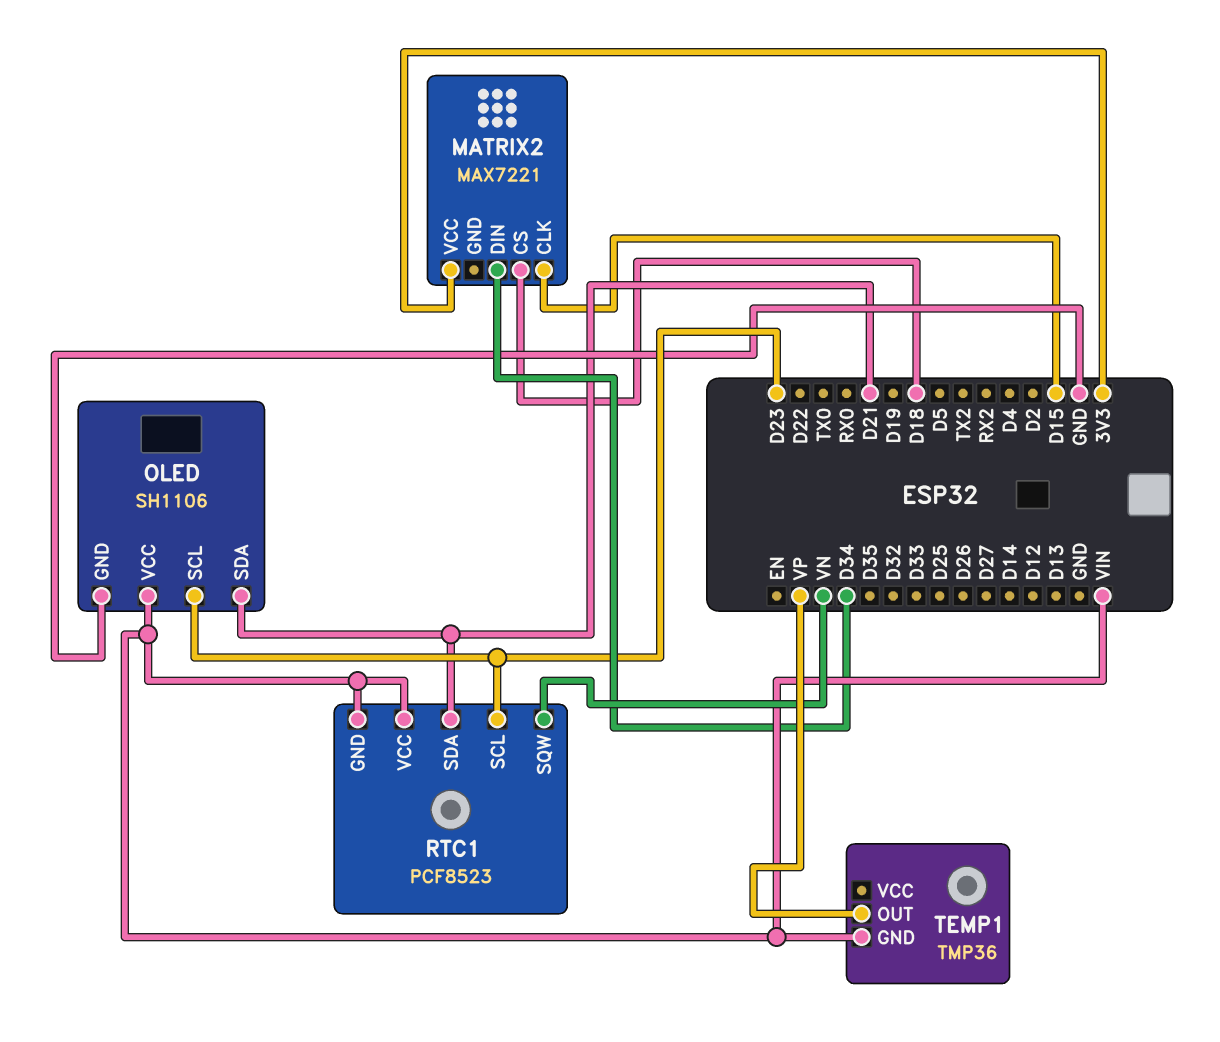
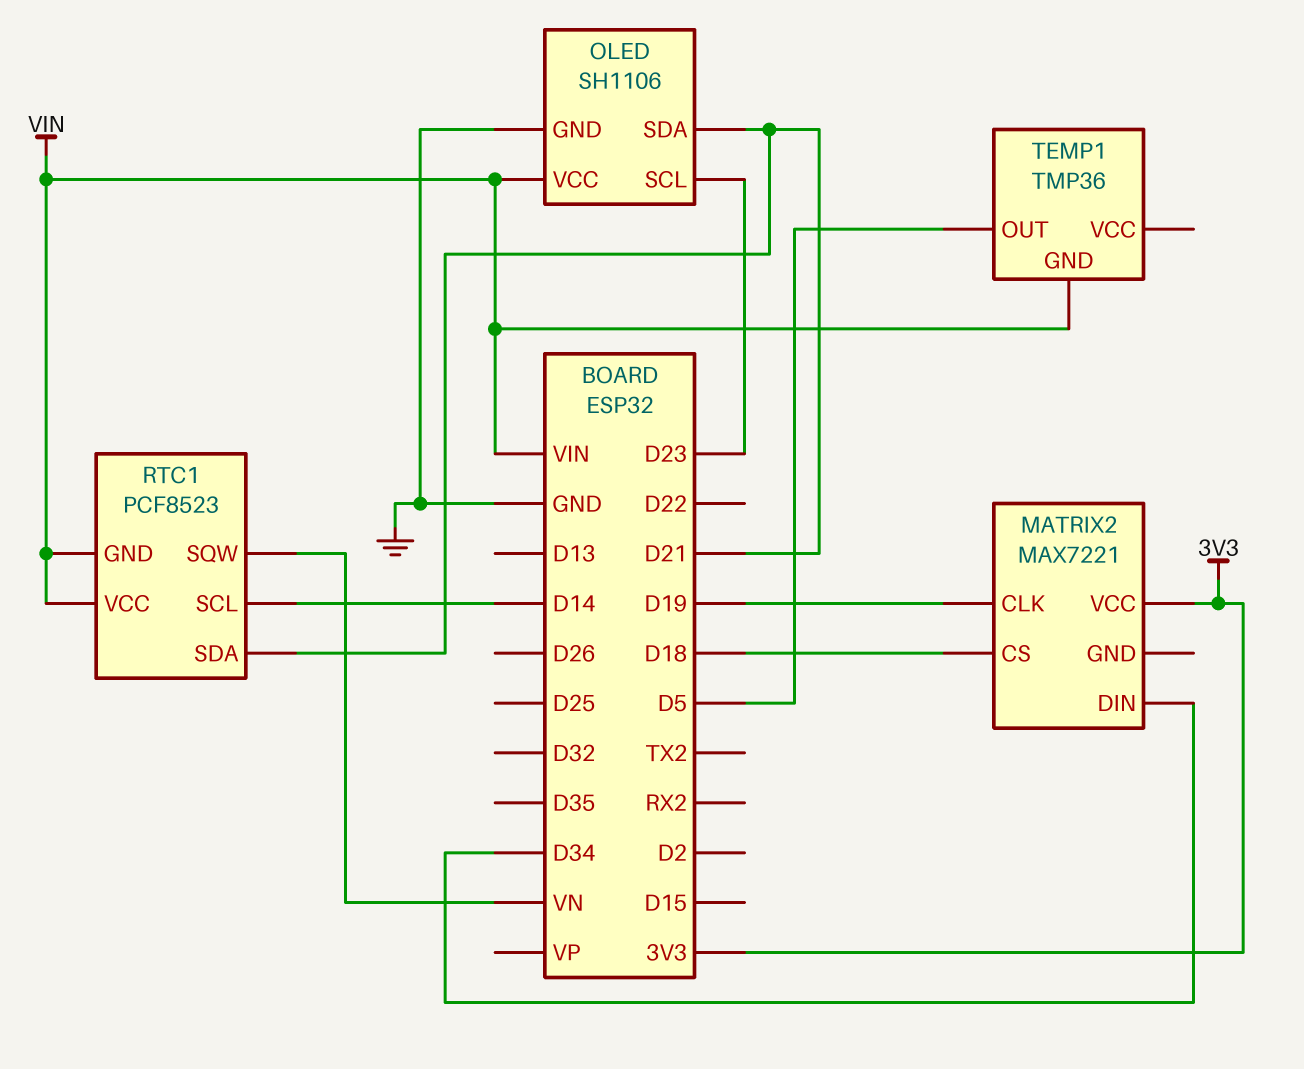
MATRIX2 pin CLK: D15 -> D19
RTC1 pin SCL: D23 -> D14
TEMP1 pin OUT: VP -> D5

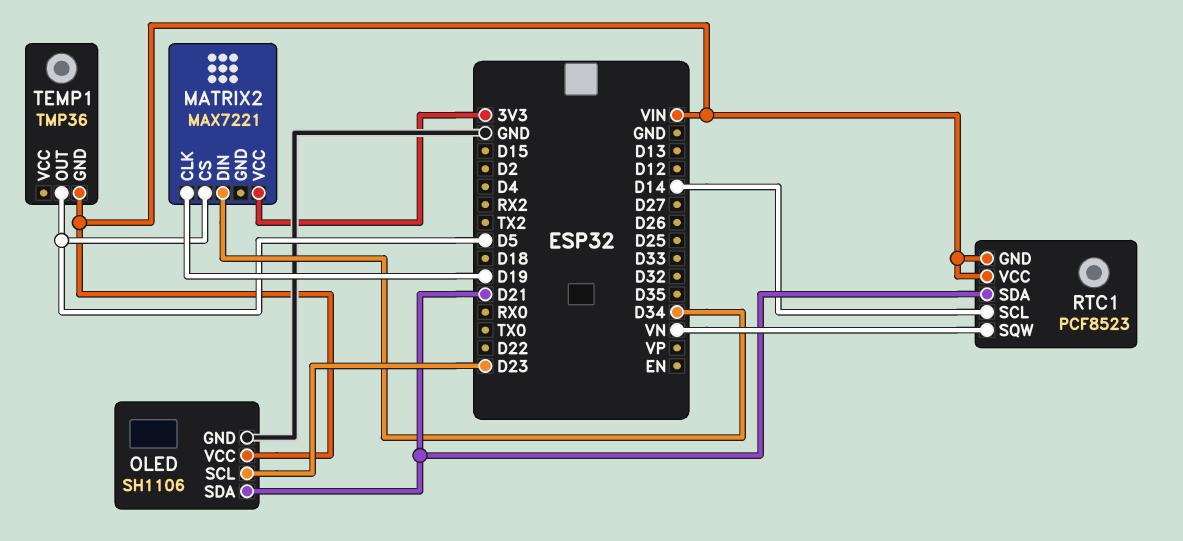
MATRIX2 pin CS: D18 -> D5

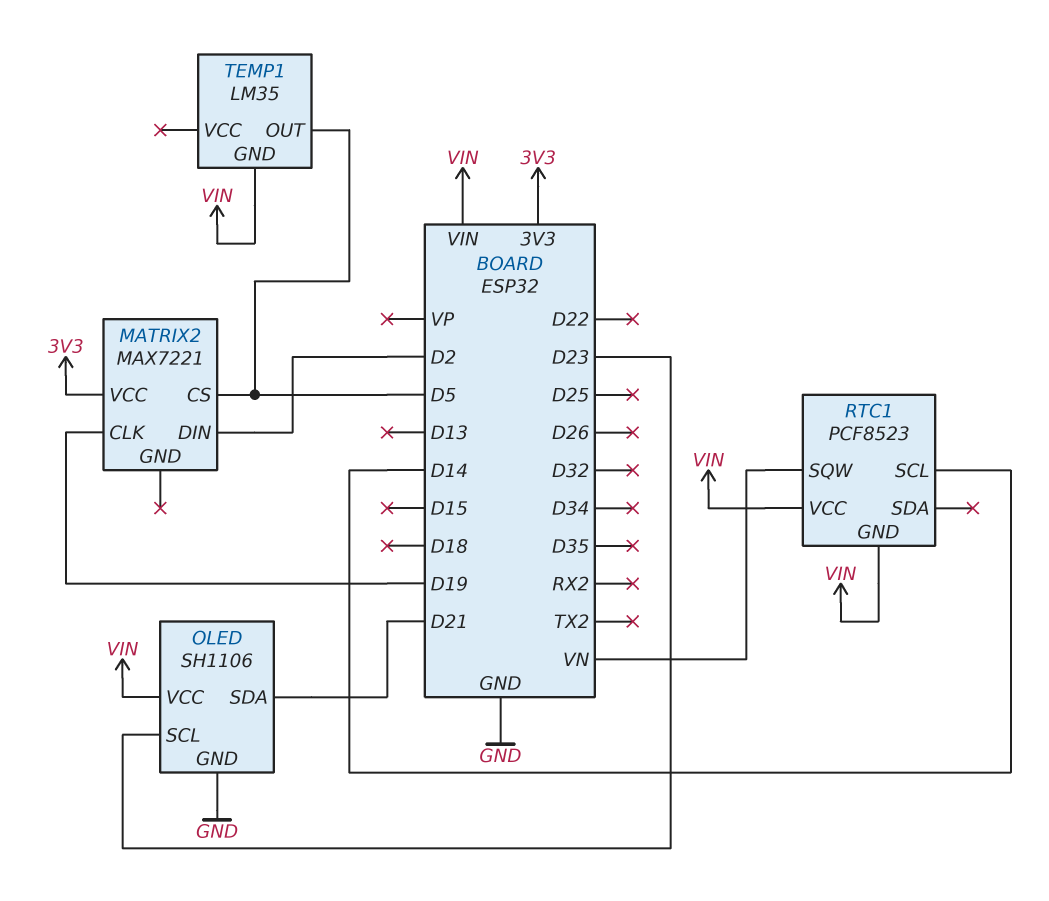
MATRIX2 pin DIN: D34 -> D2
RTC1 pin SDA: D21 -> none
TEMP1: TMP36 -> LM35

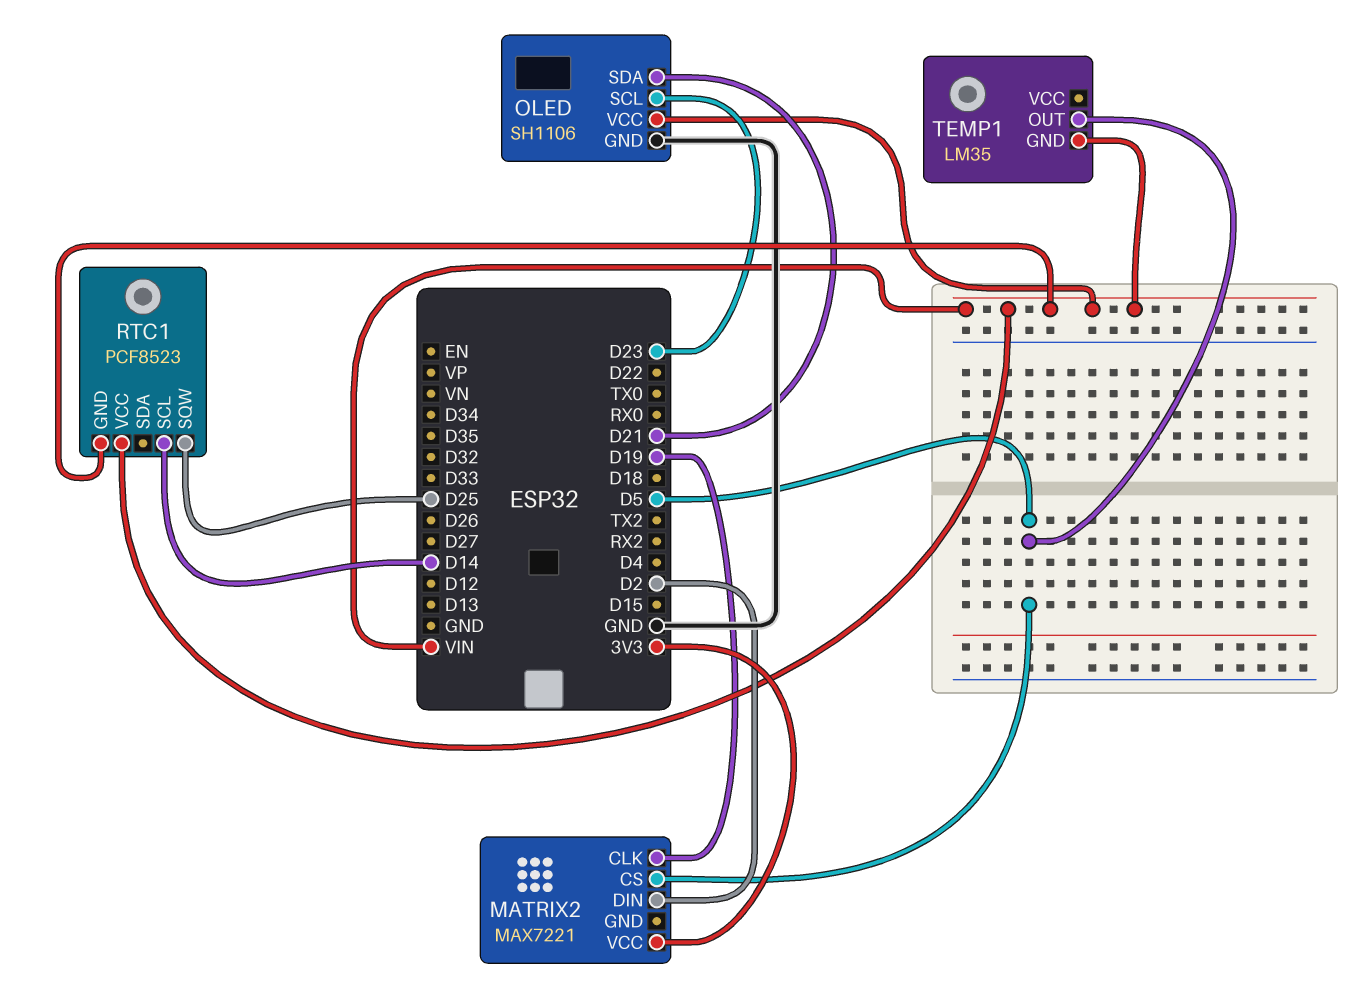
RTC1 pin SQW: VN -> D25

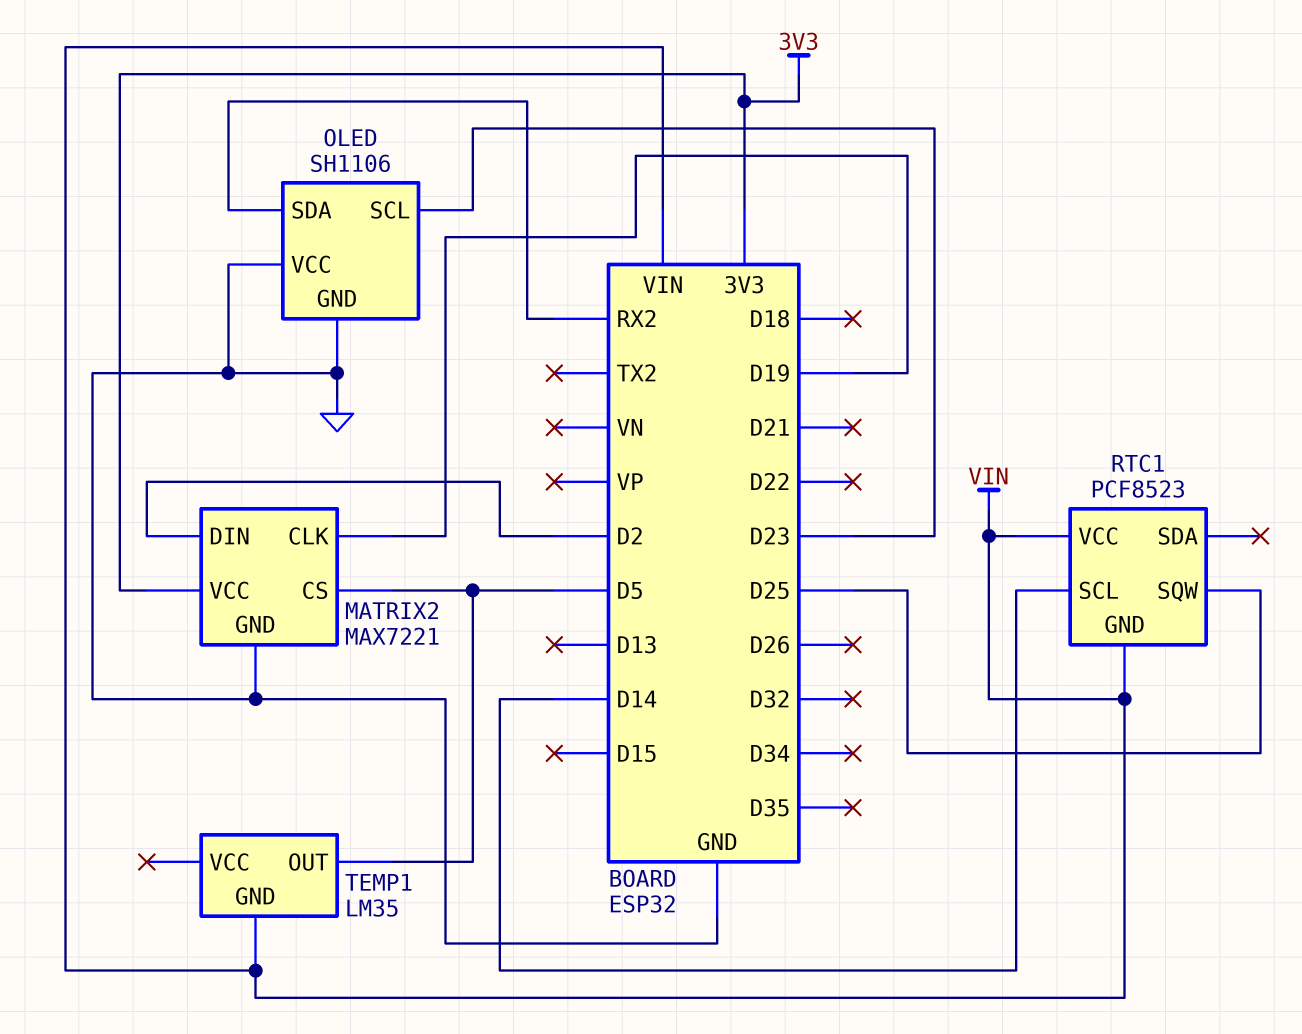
MATRIX2 pin GND: none -> GND
OLED pin SDA: D21 -> RX2
OLED pin VCC: VIN -> GND

